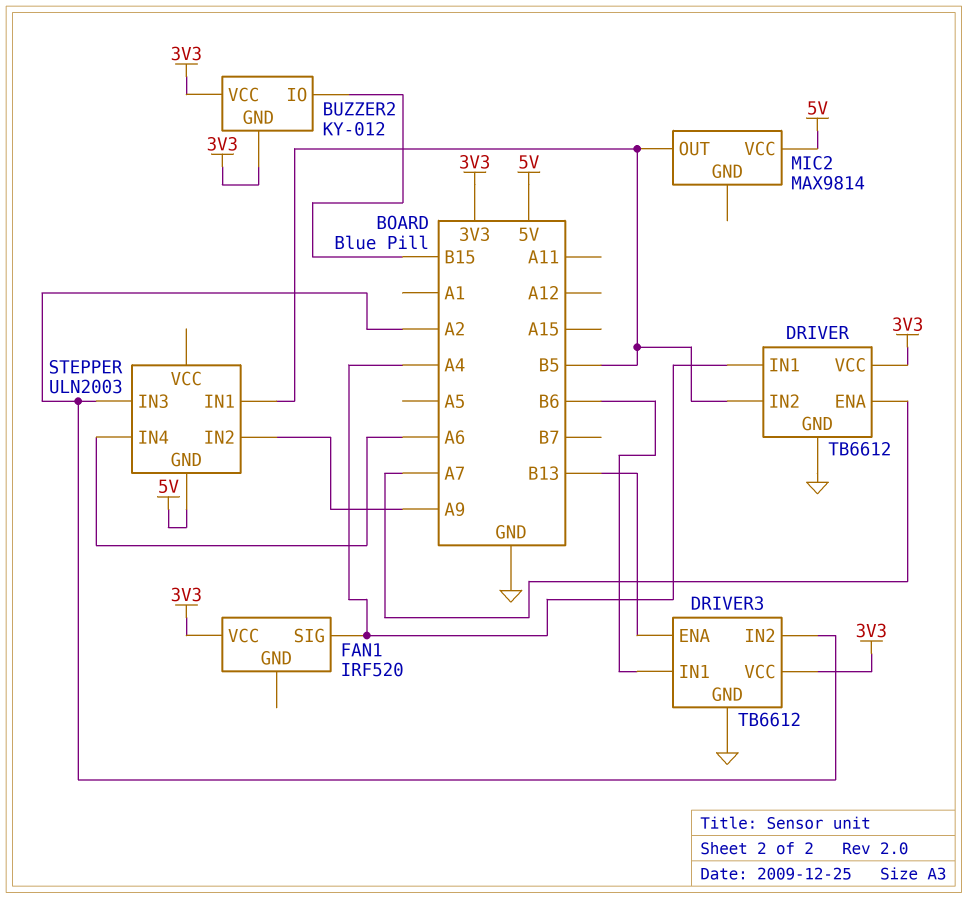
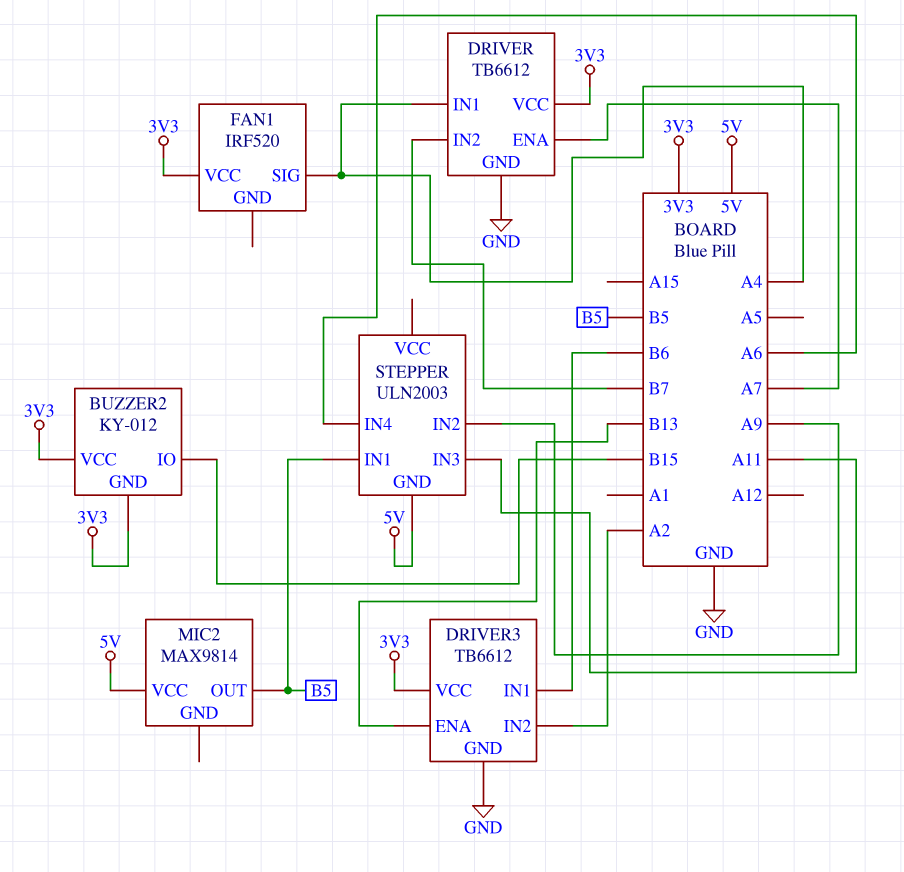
DRIVER pin IN2: B5 -> B7
STEPPER pin IN3: A2 -> A11

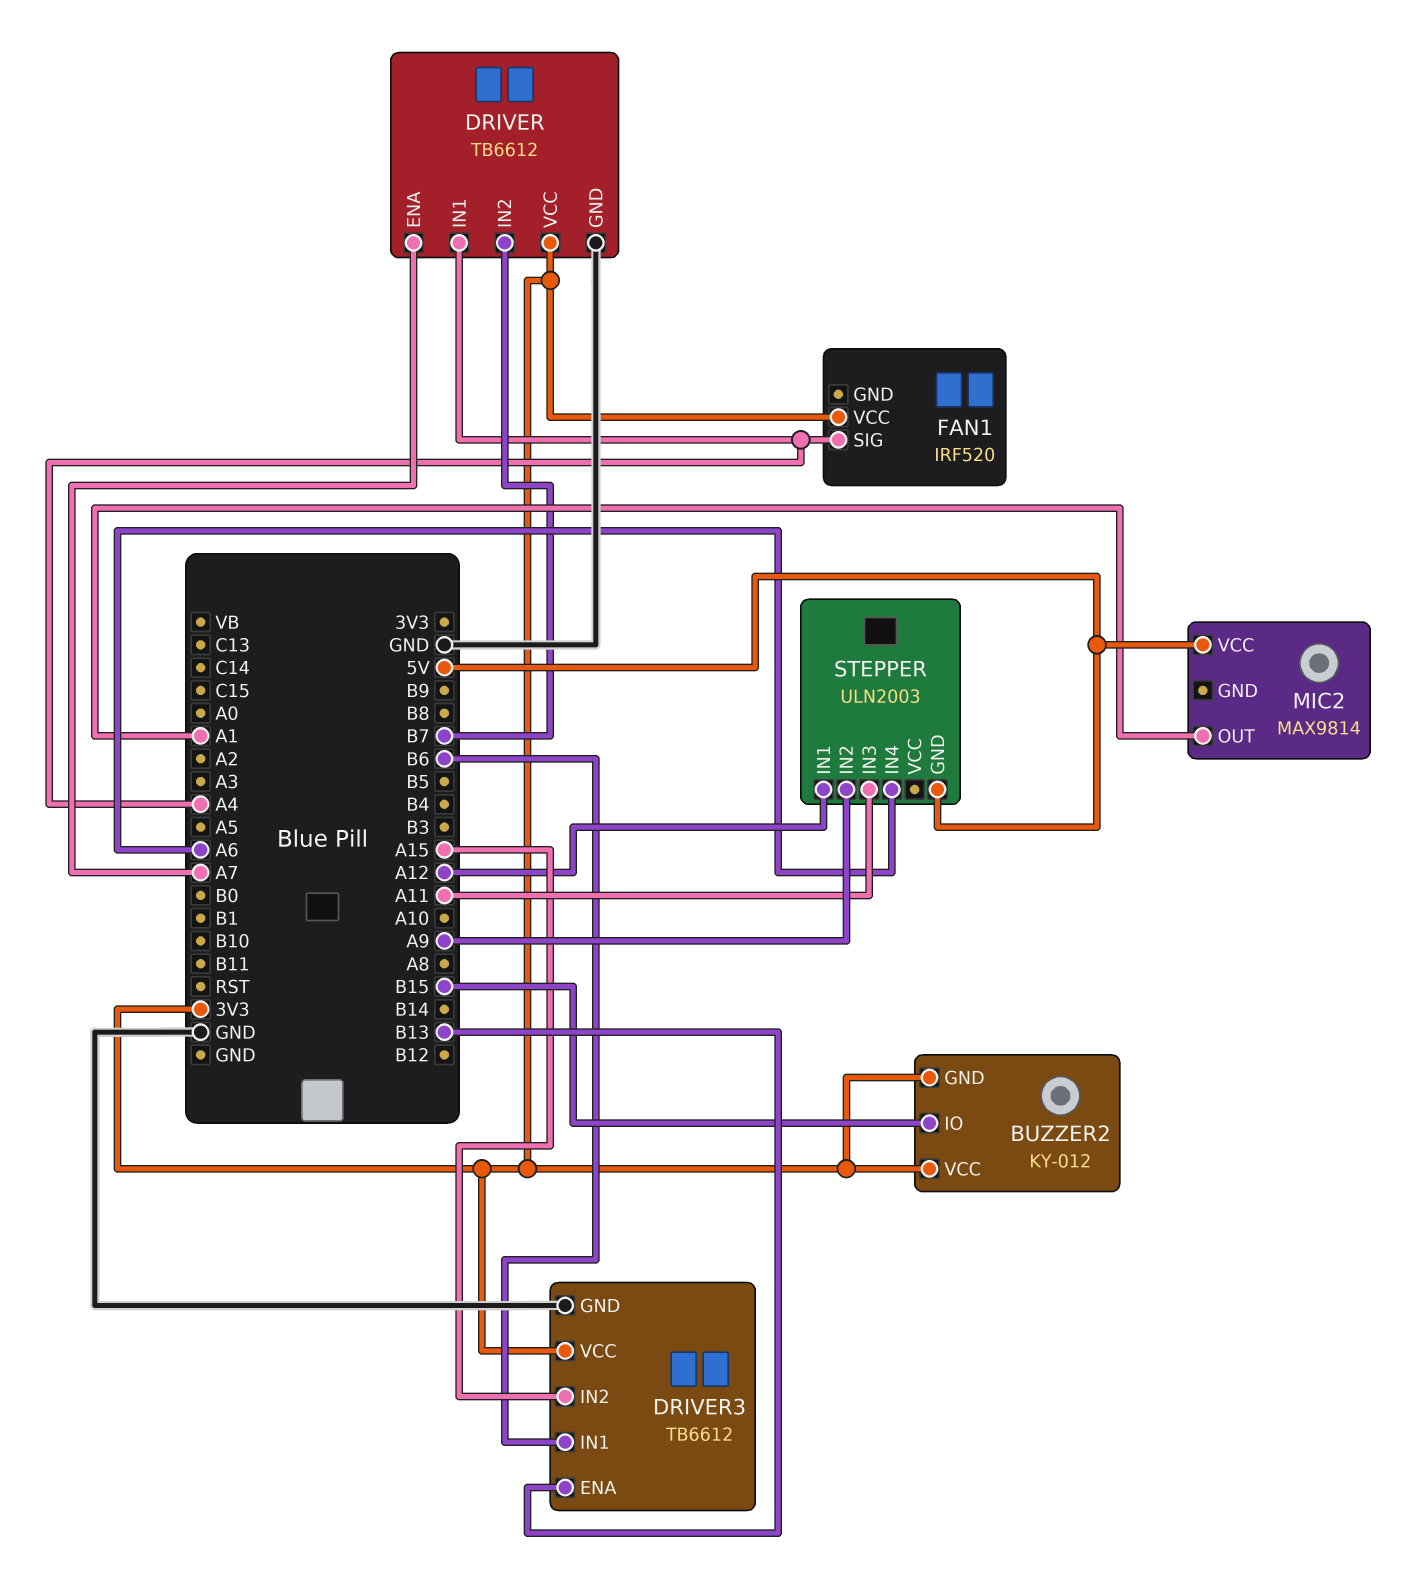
DRIVER3 pin IN2: A2 -> A15
MIC2 pin OUT: B5 -> A1
STEPPER pin IN1: B5 -> A12

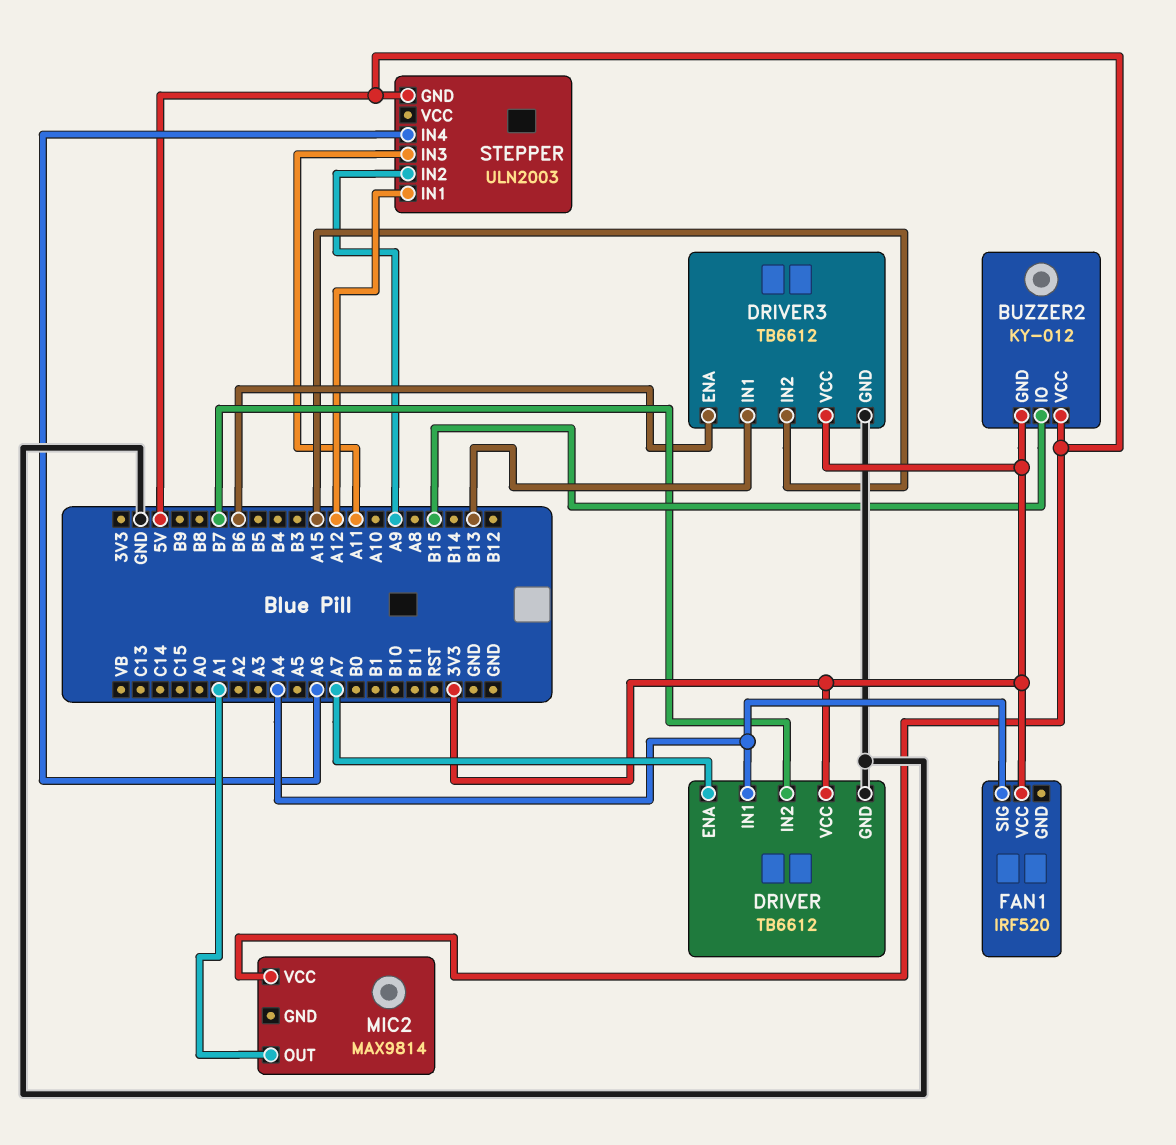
BUZZER2 pin VCC: 3V3 -> 5V
DRIVER3 pin ENA: B13 -> B6
DRIVER3 pin IN1: B6 -> B13

